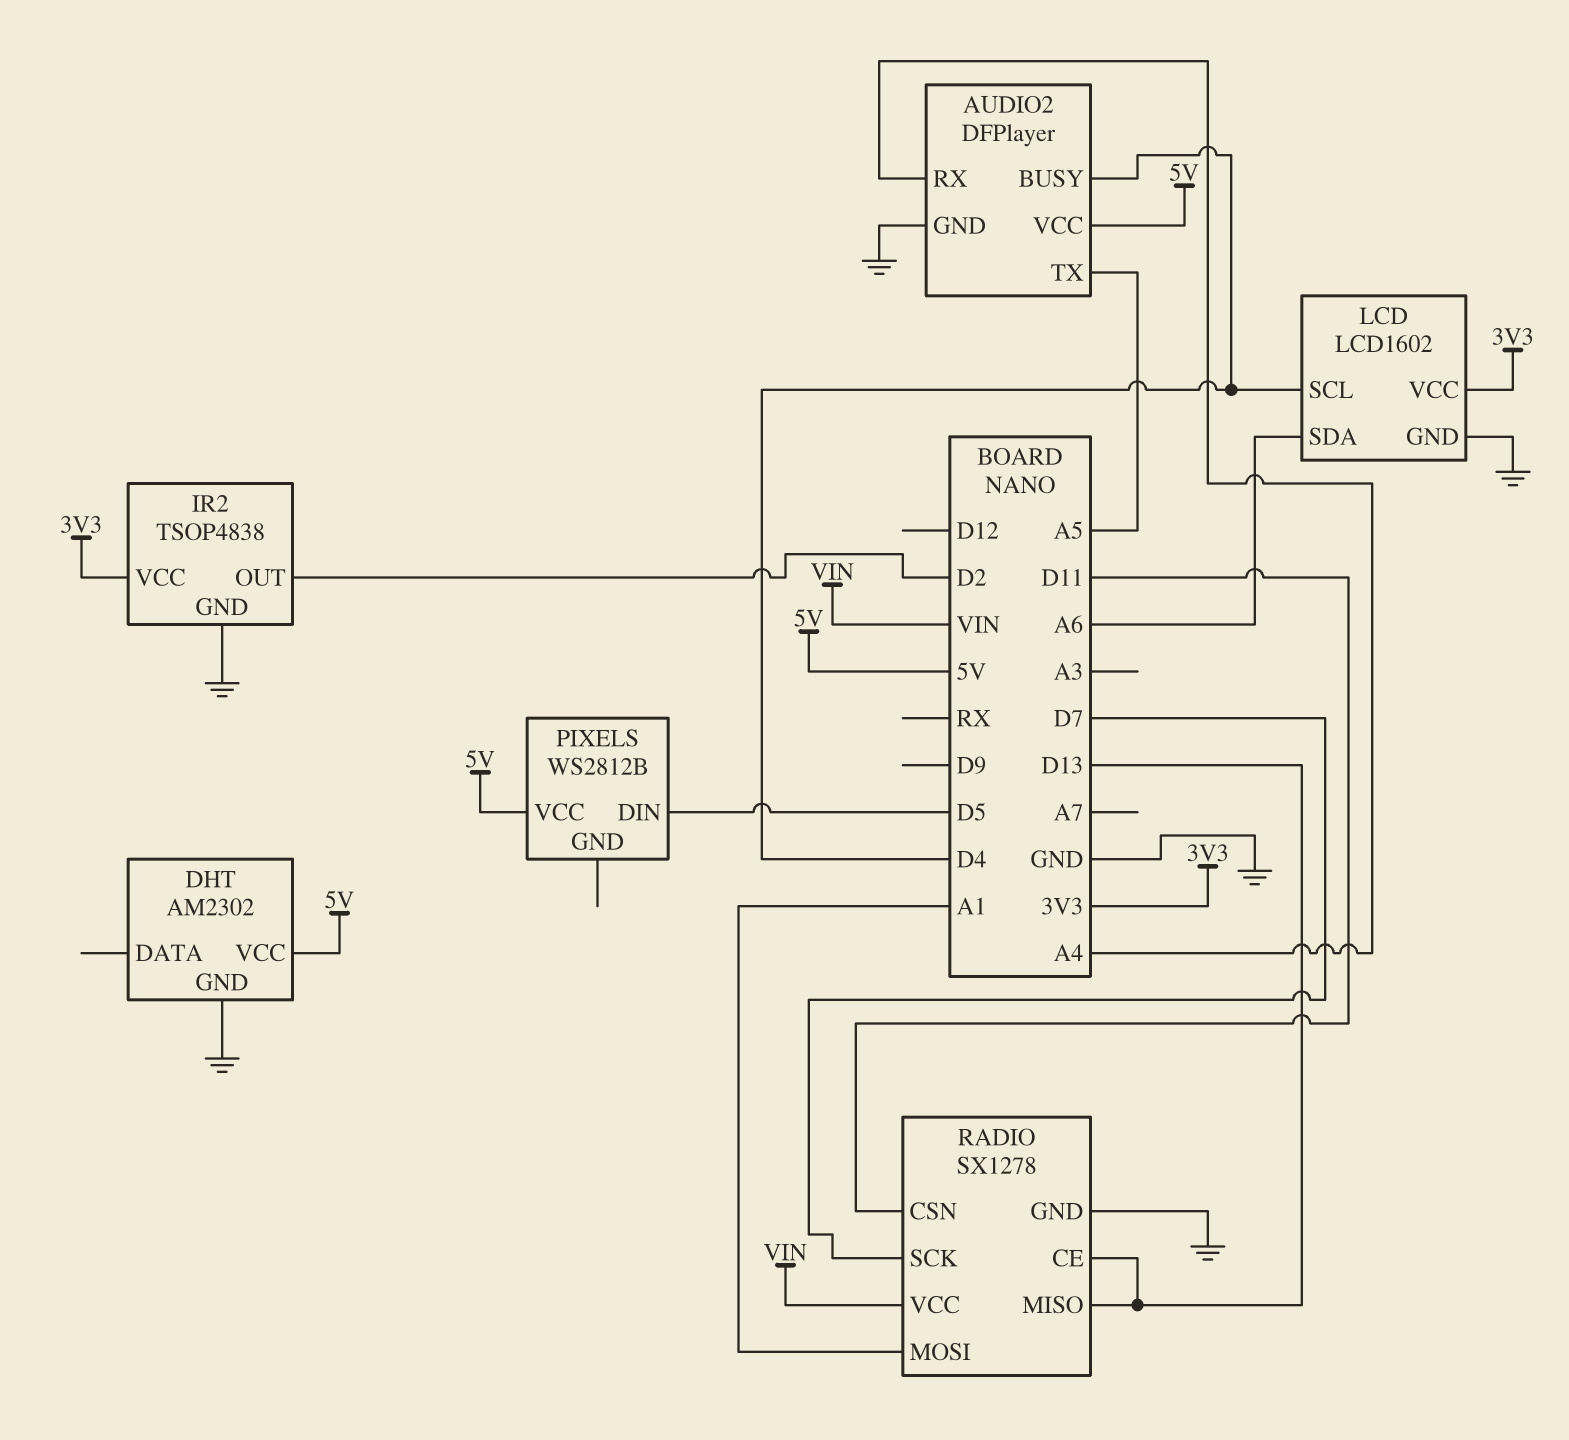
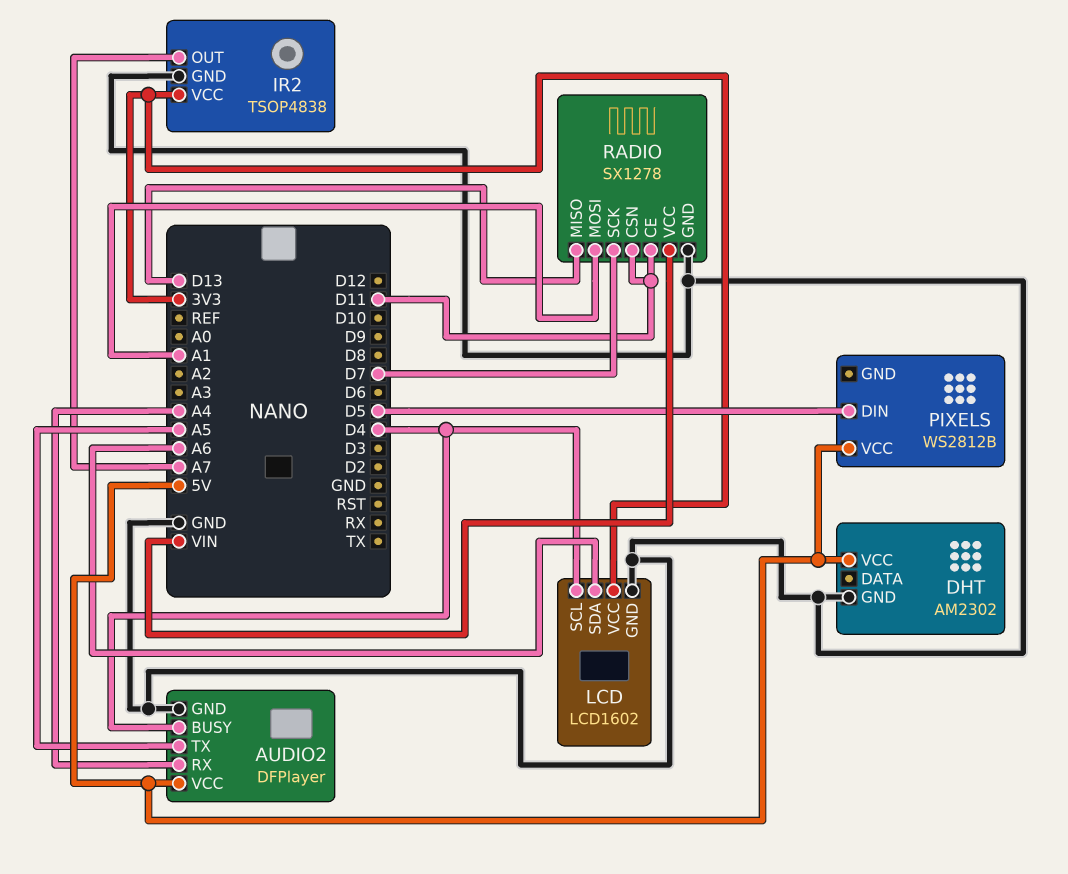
IR2 pin OUT: D2 -> A7
RADIO pin CE: D13 -> D11

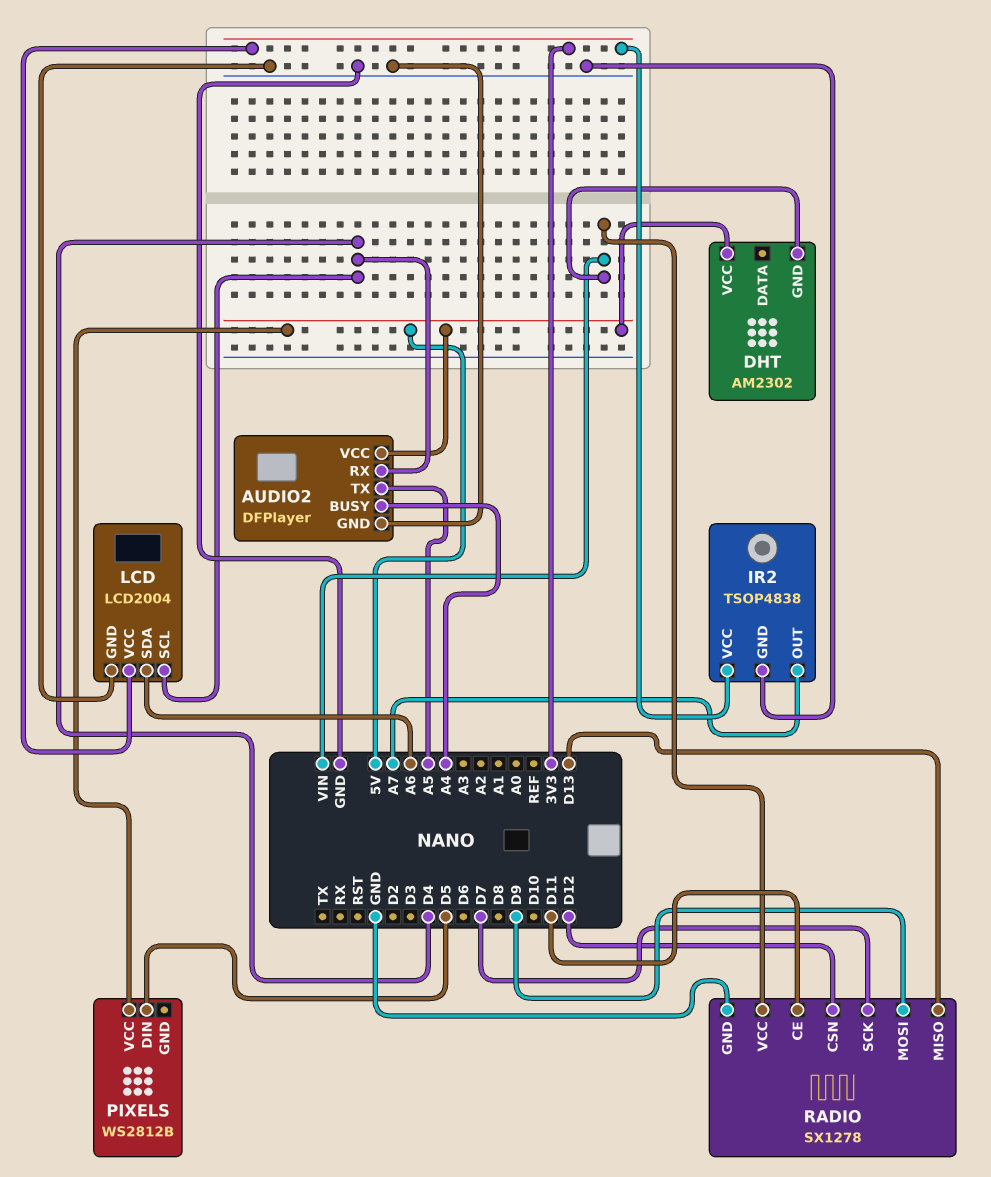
AUDIO2 pin BUSY: D4 -> A4
AUDIO2 pin RX: A4 -> D4
DHT pin GND: GND -> VIN
LCD: LCD1602 -> LCD2004
RADIO pin CSN: D11 -> D12
RADIO pin MOSI: A1 -> D9

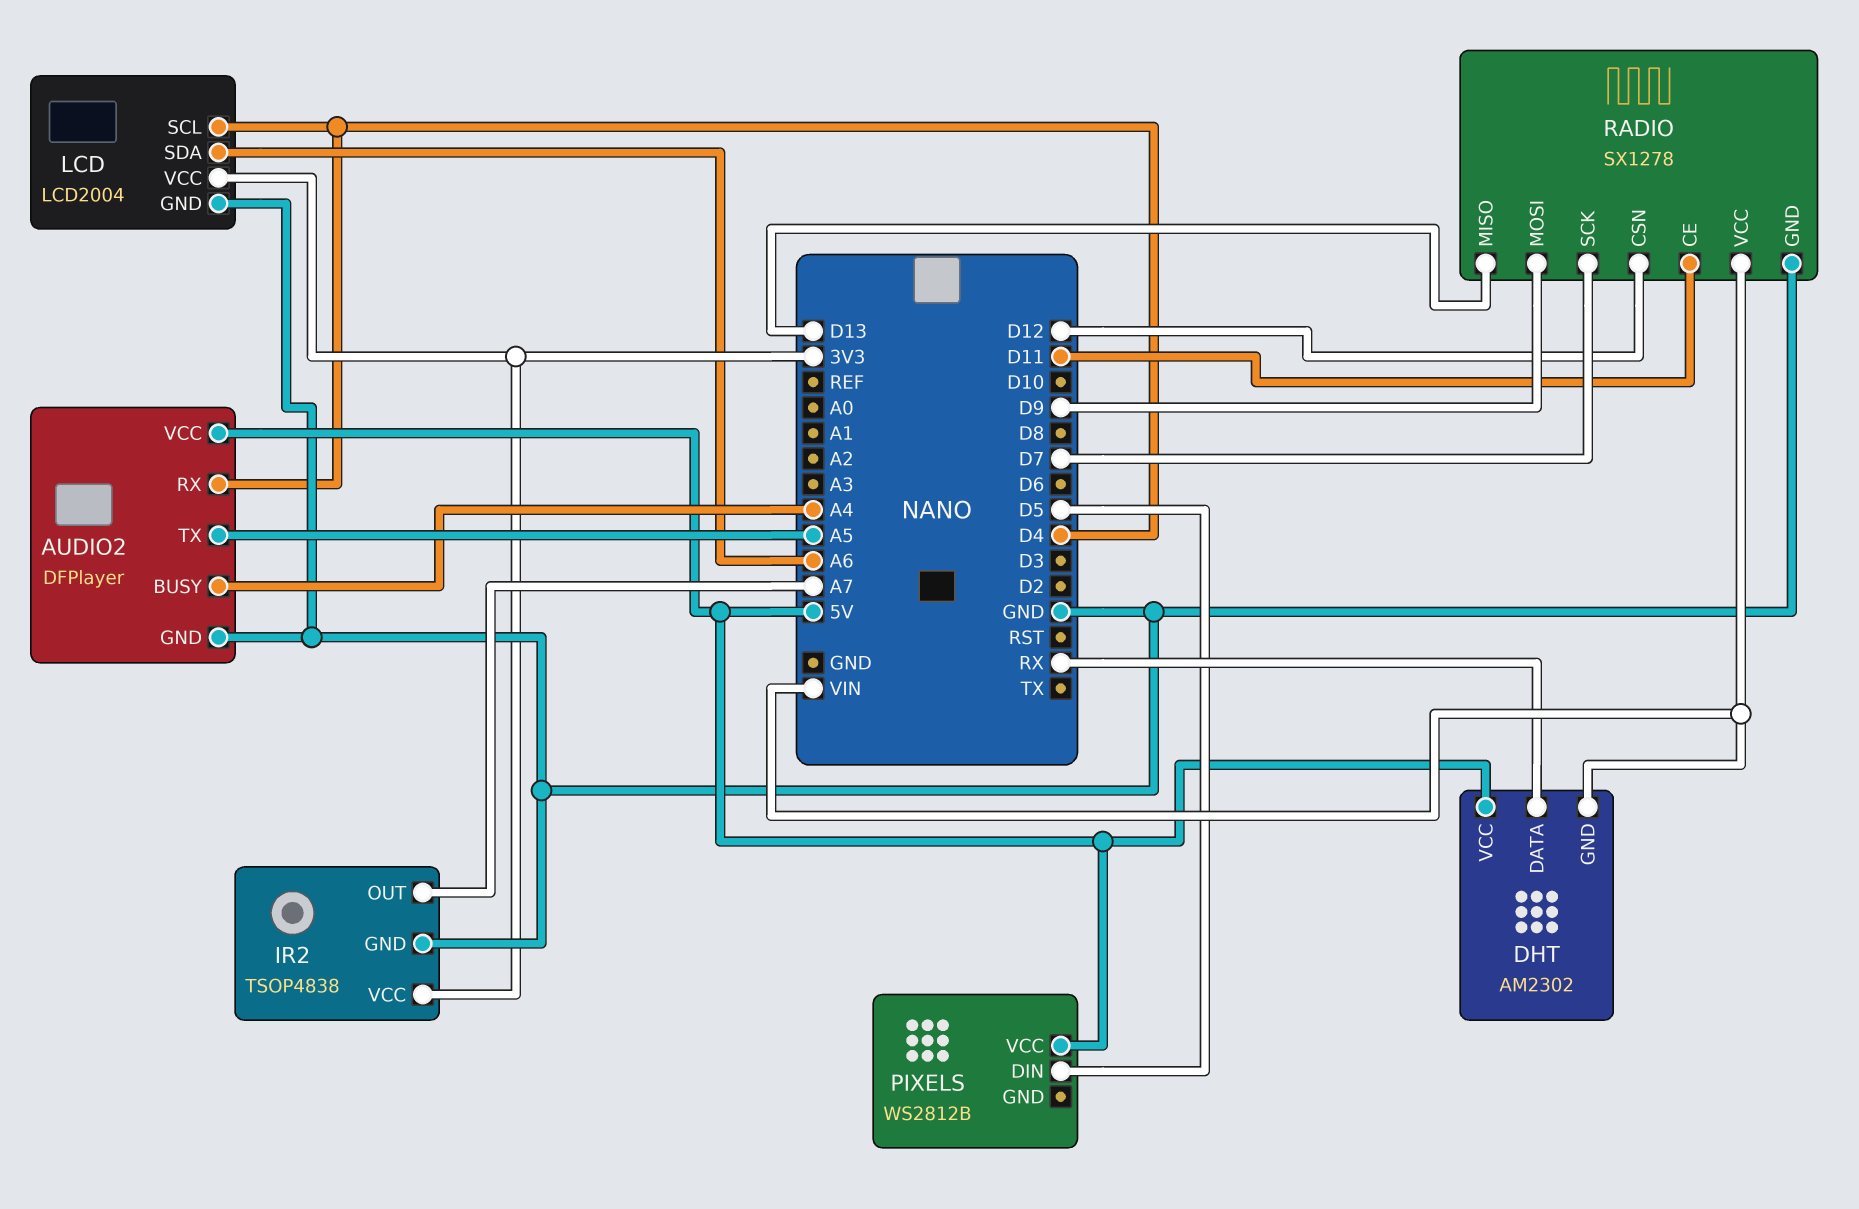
DHT pin DATA: none -> RX

